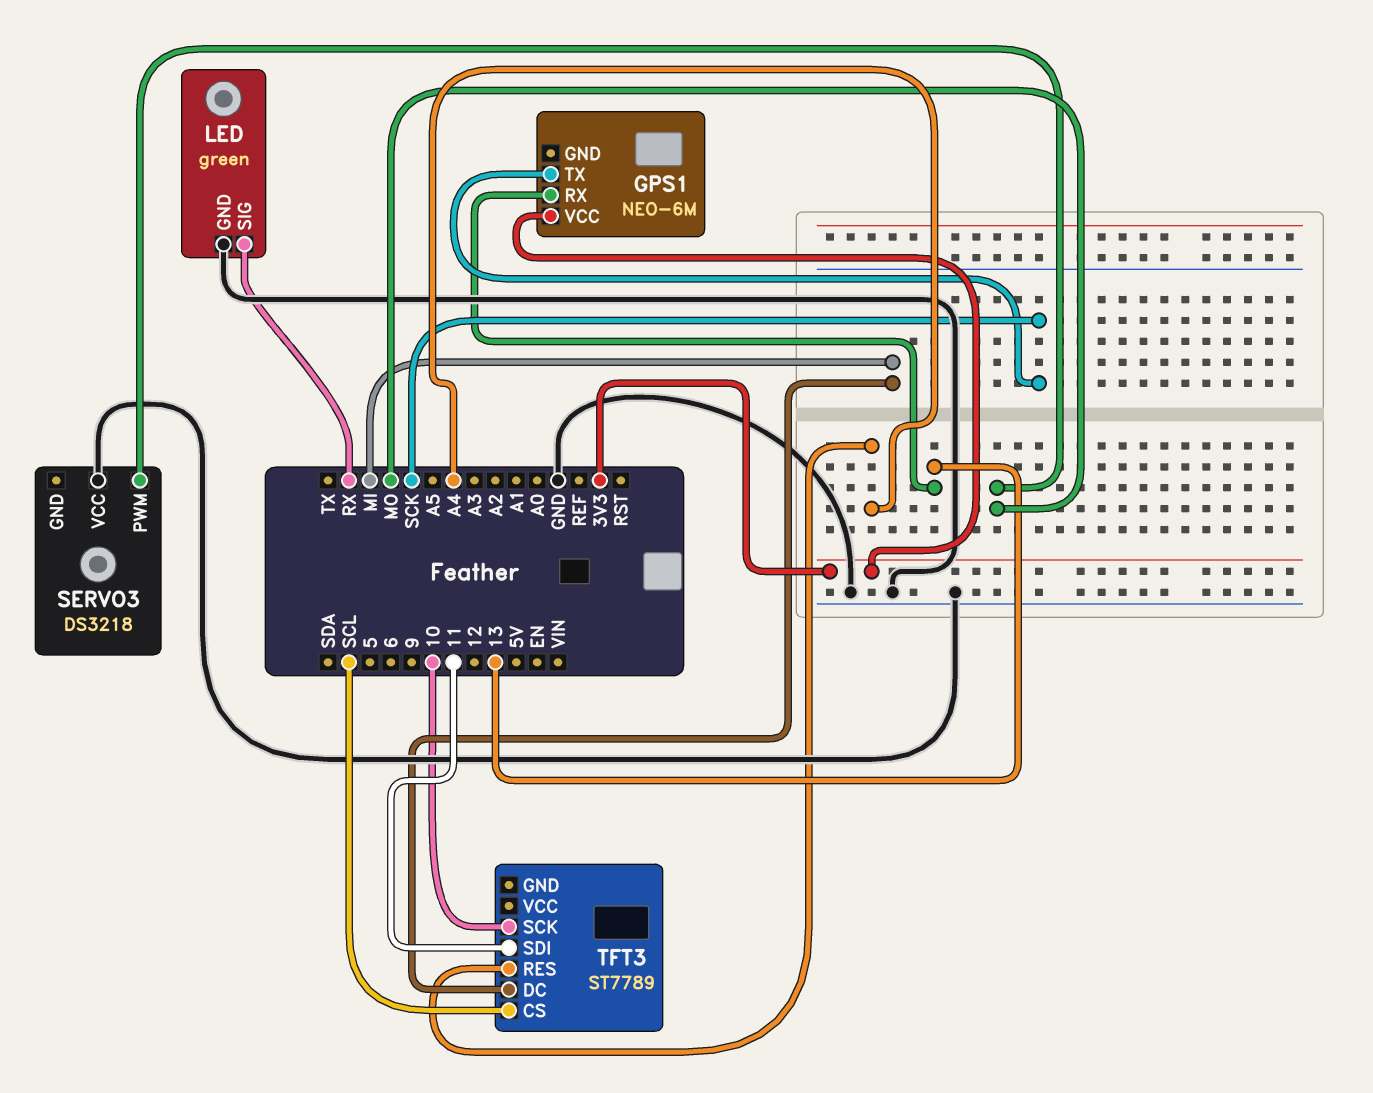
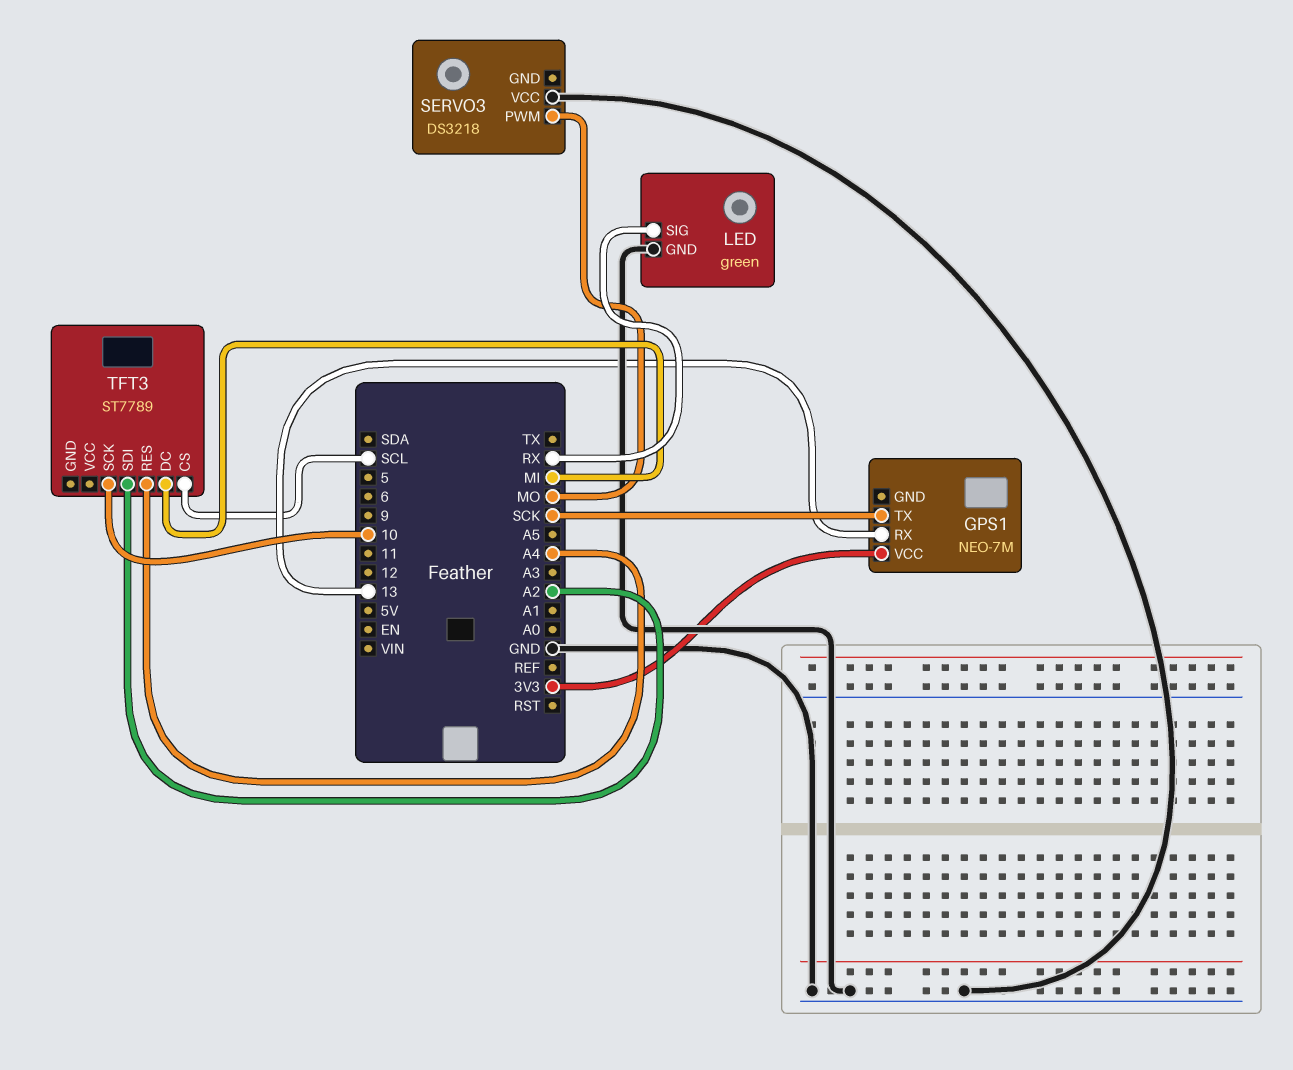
GPS1: NEO-6M -> NEO-7M
TFT3 pin SDI: 11 -> A2

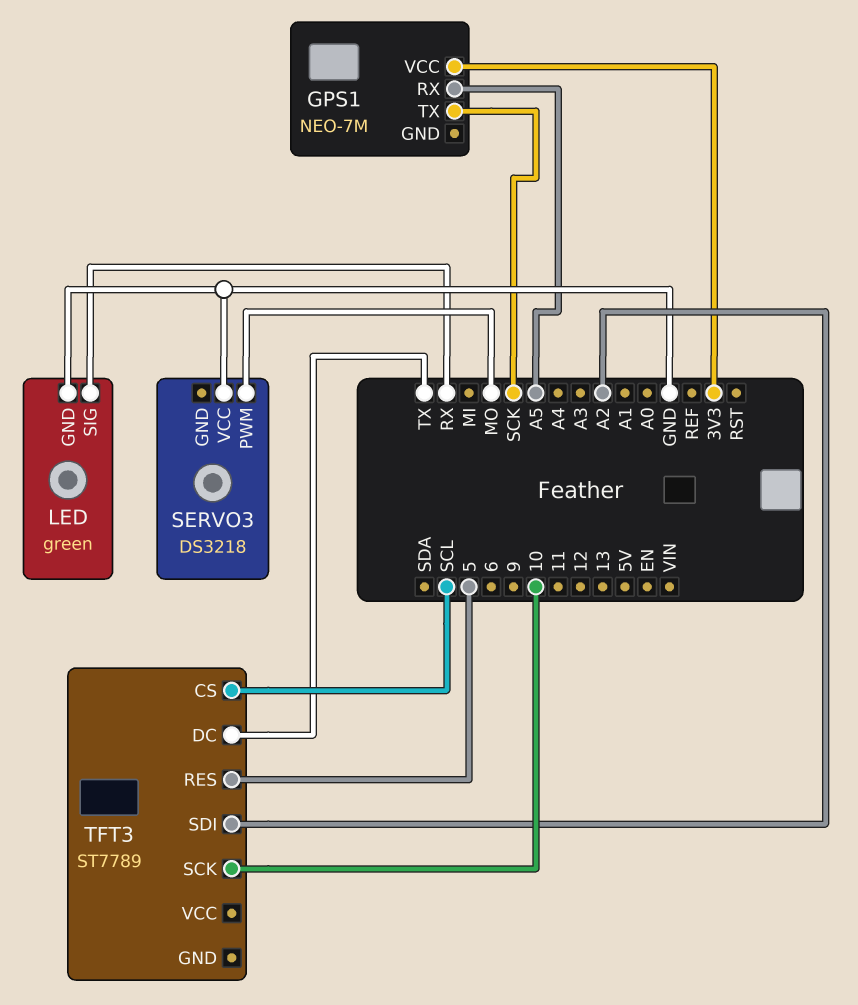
GPS1 pin RX: 13 -> A5
TFT3 pin DC: MI -> TX
TFT3 pin RES: A4 -> 5

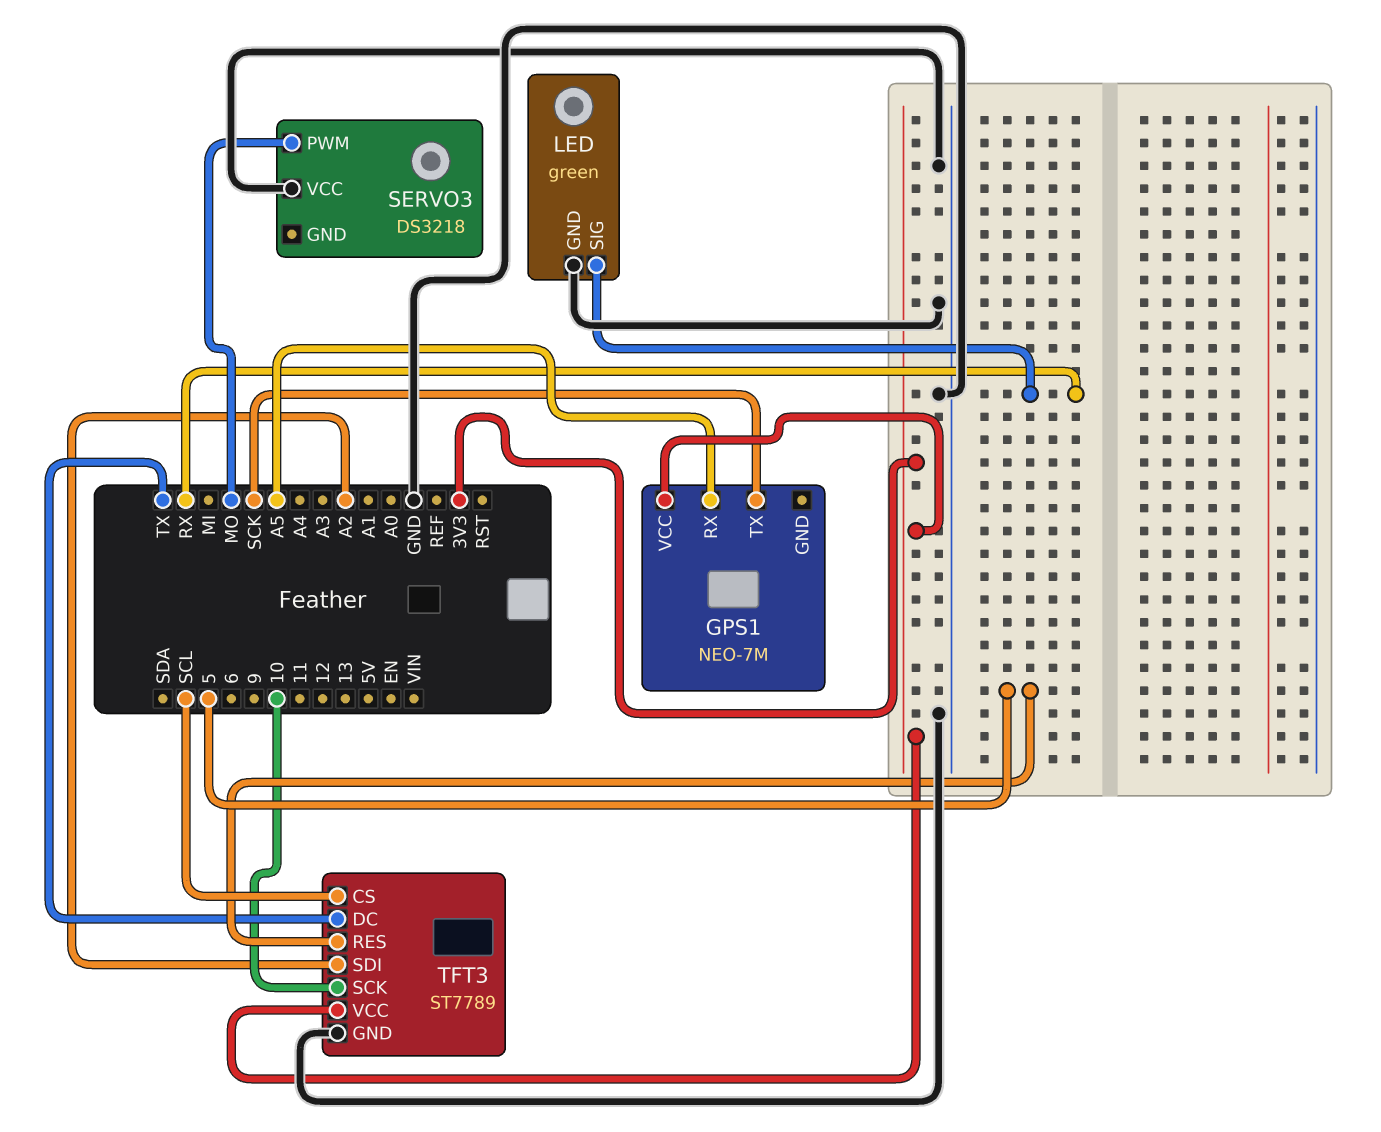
TFT3 pin GND: none -> GND
TFT3 pin VCC: none -> 3V3

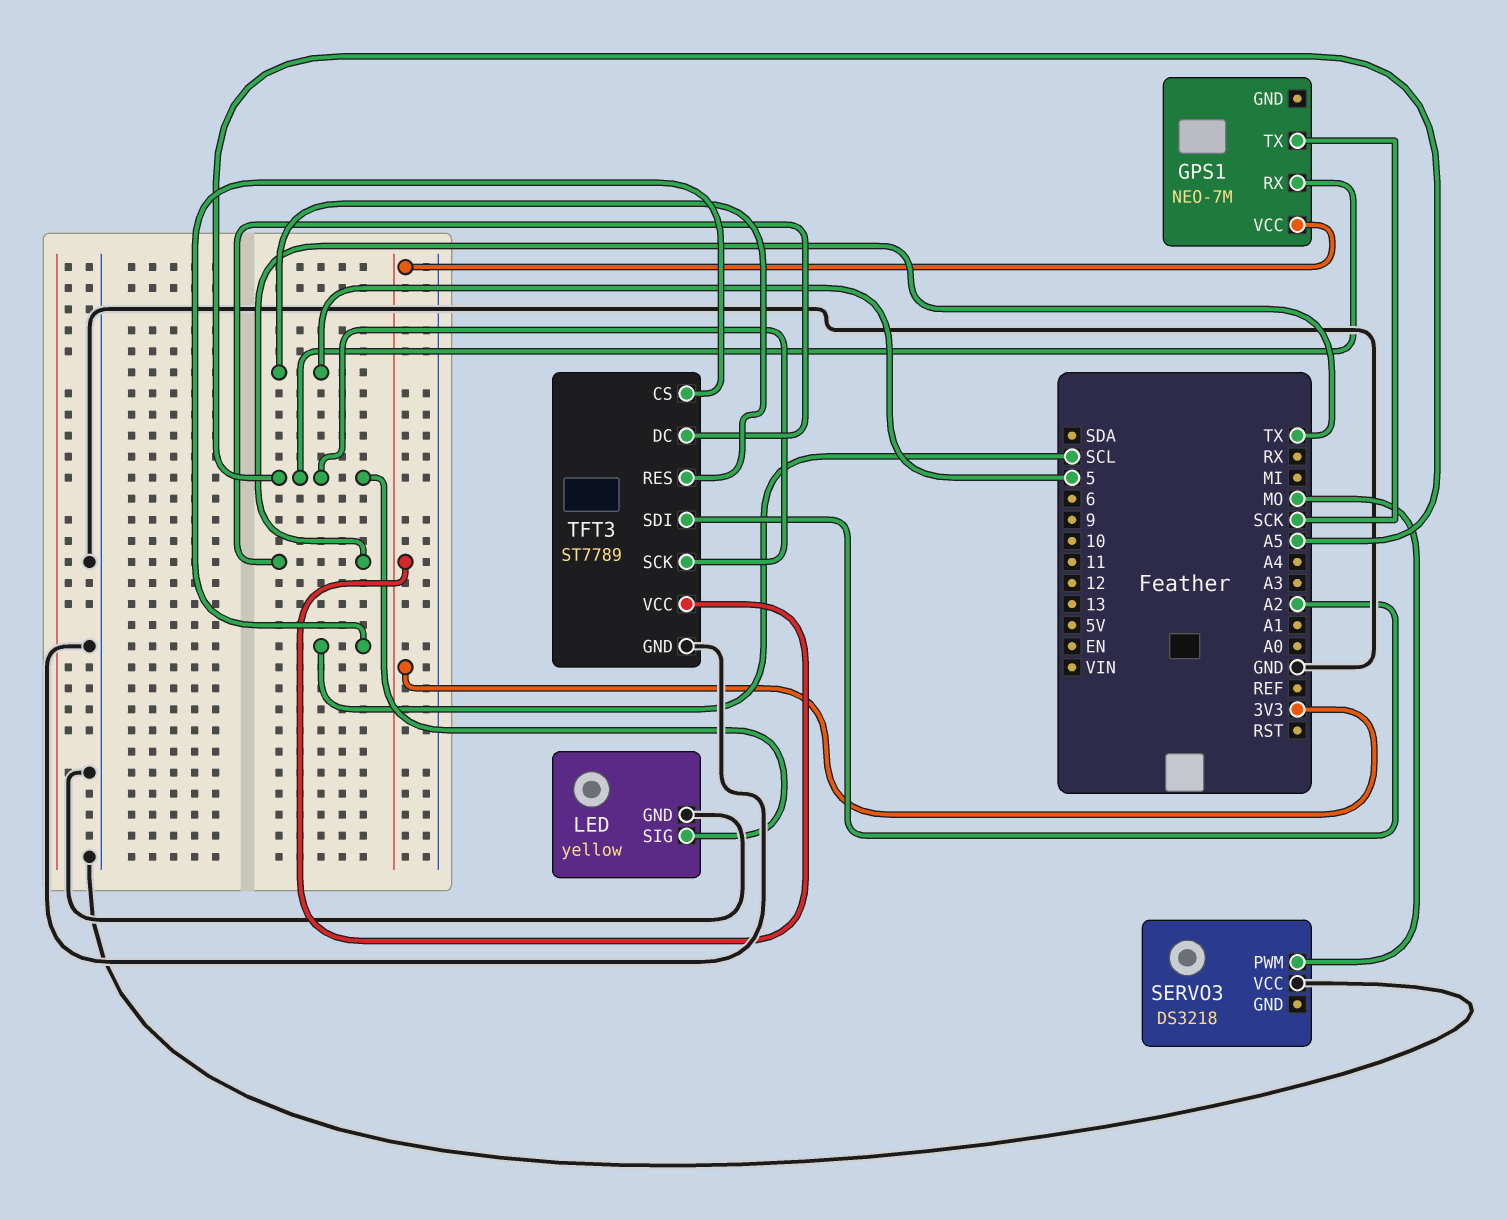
LED: green -> yellow
LED pin SIG: RX -> A5
TFT3 pin SCK: 10 -> A5

